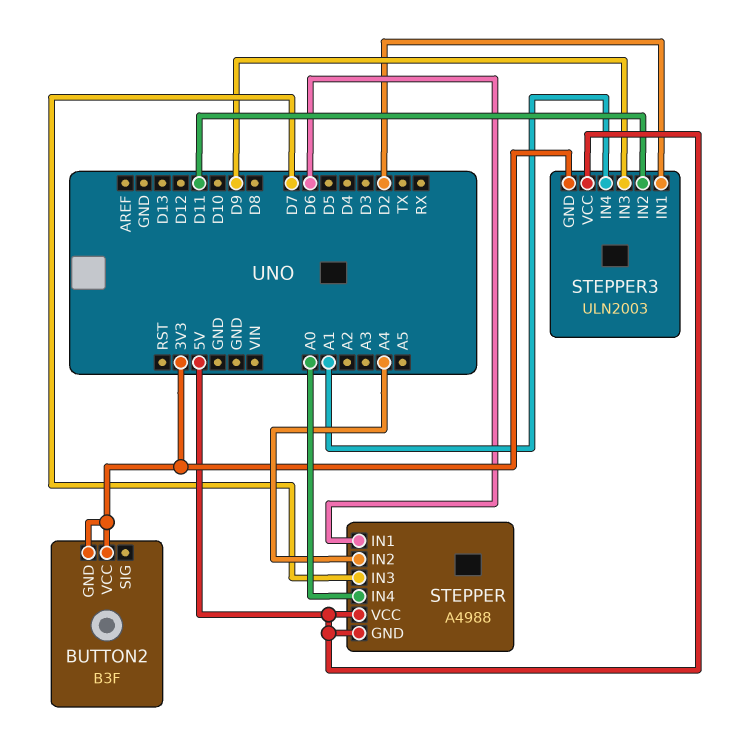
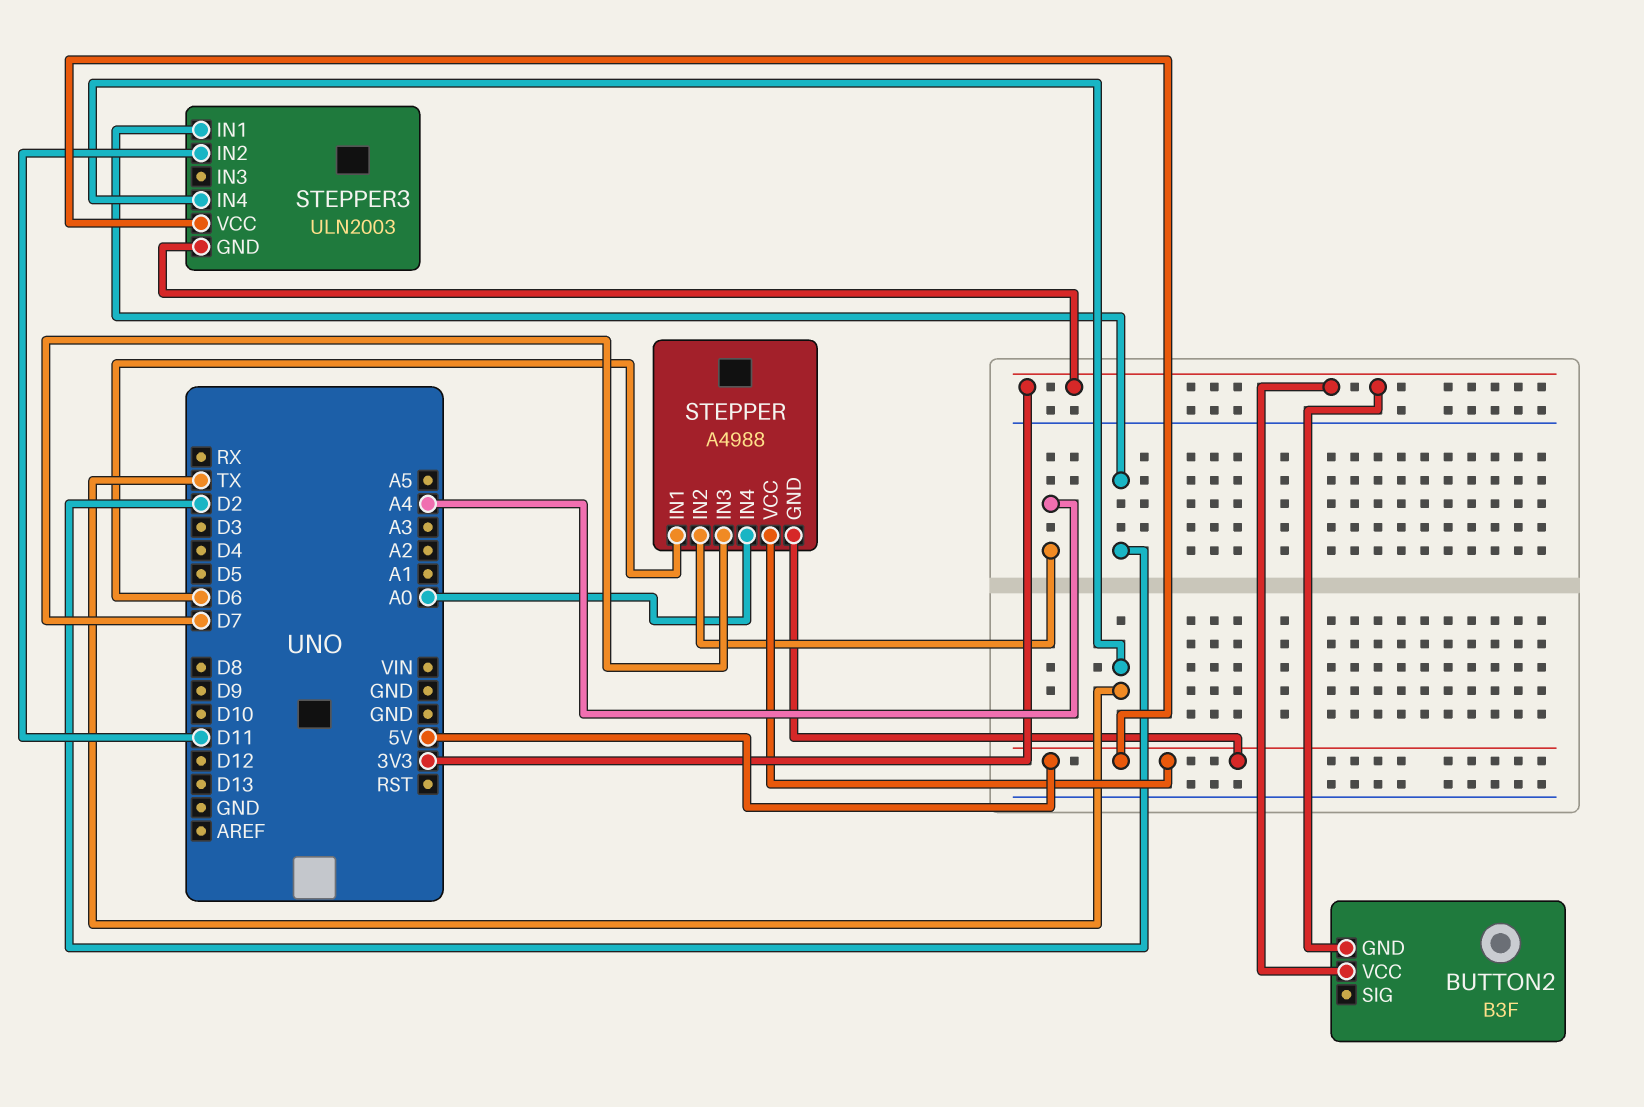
STEPPER3 pin IN3: D9 -> none
STEPPER3 pin IN4: A1 -> TX

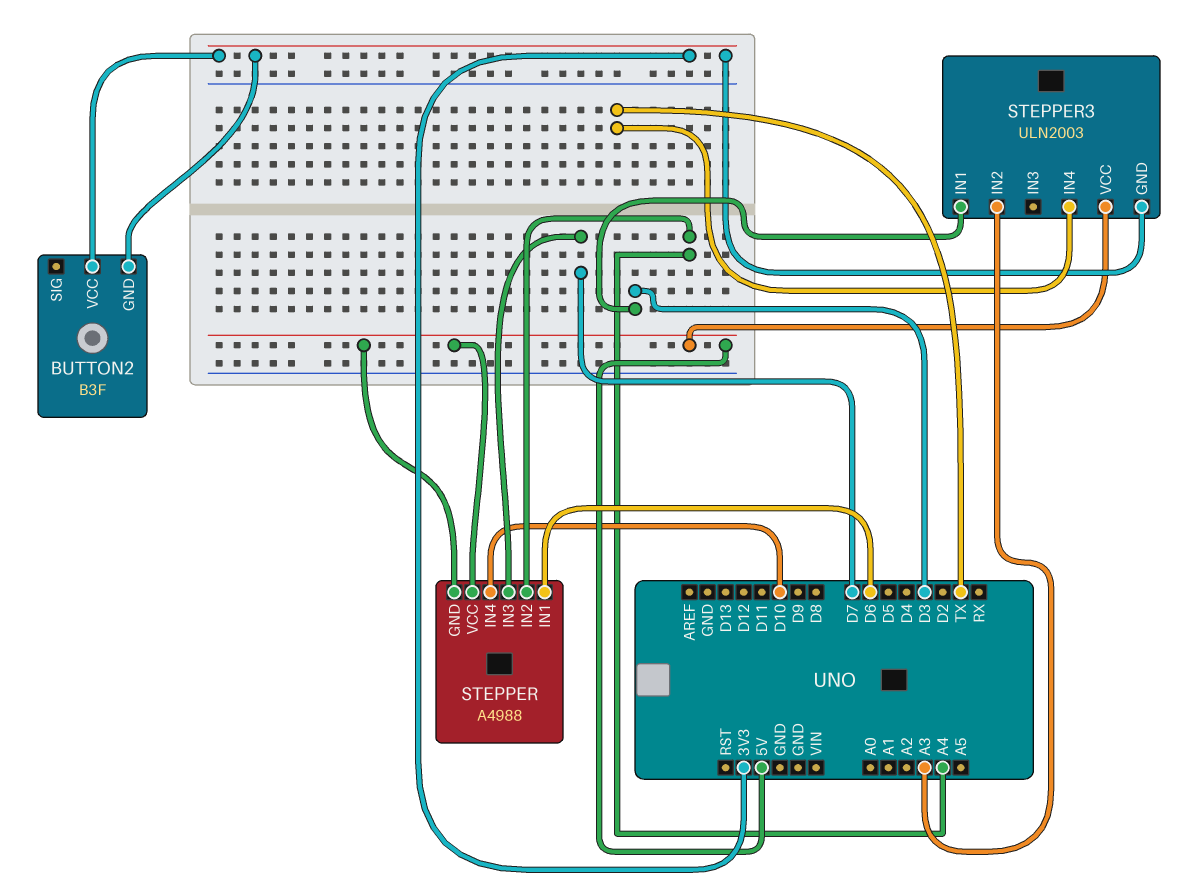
STEPPER pin IN4: A0 -> D10
STEPPER3 pin IN1: D2 -> D3
STEPPER3 pin IN2: D11 -> A3

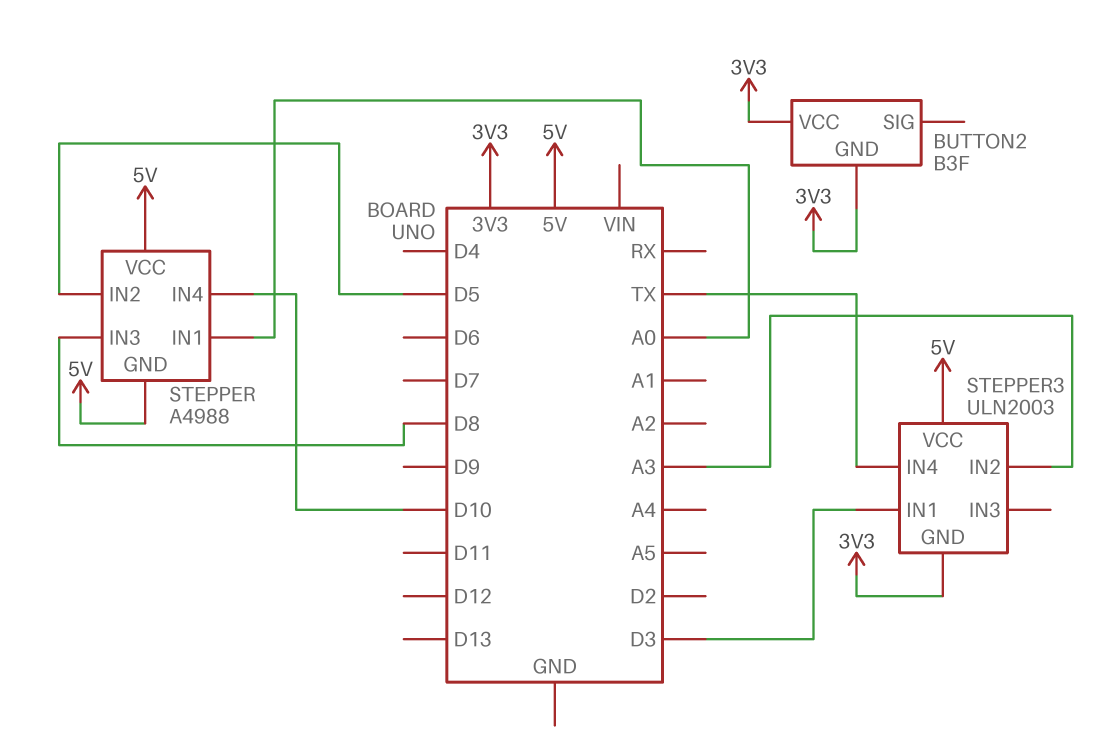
STEPPER pin IN1: D6 -> A0
STEPPER pin IN2: A4 -> D5
STEPPER pin IN3: D7 -> D8

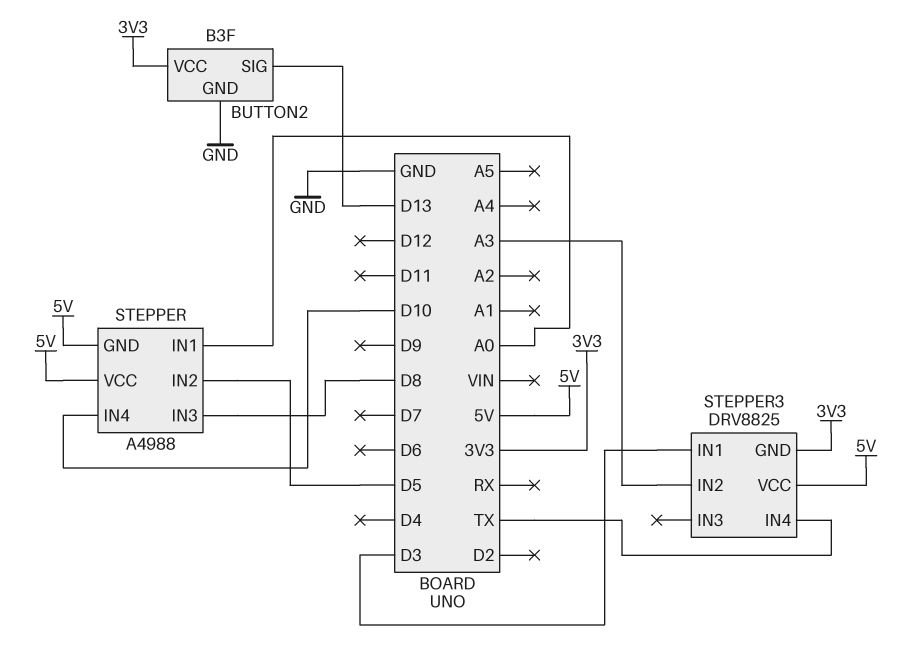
BUTTON2 pin GND: 3V3 -> GND
BUTTON2 pin SIG: none -> D13
STEPPER3: ULN2003 -> DRV8825

